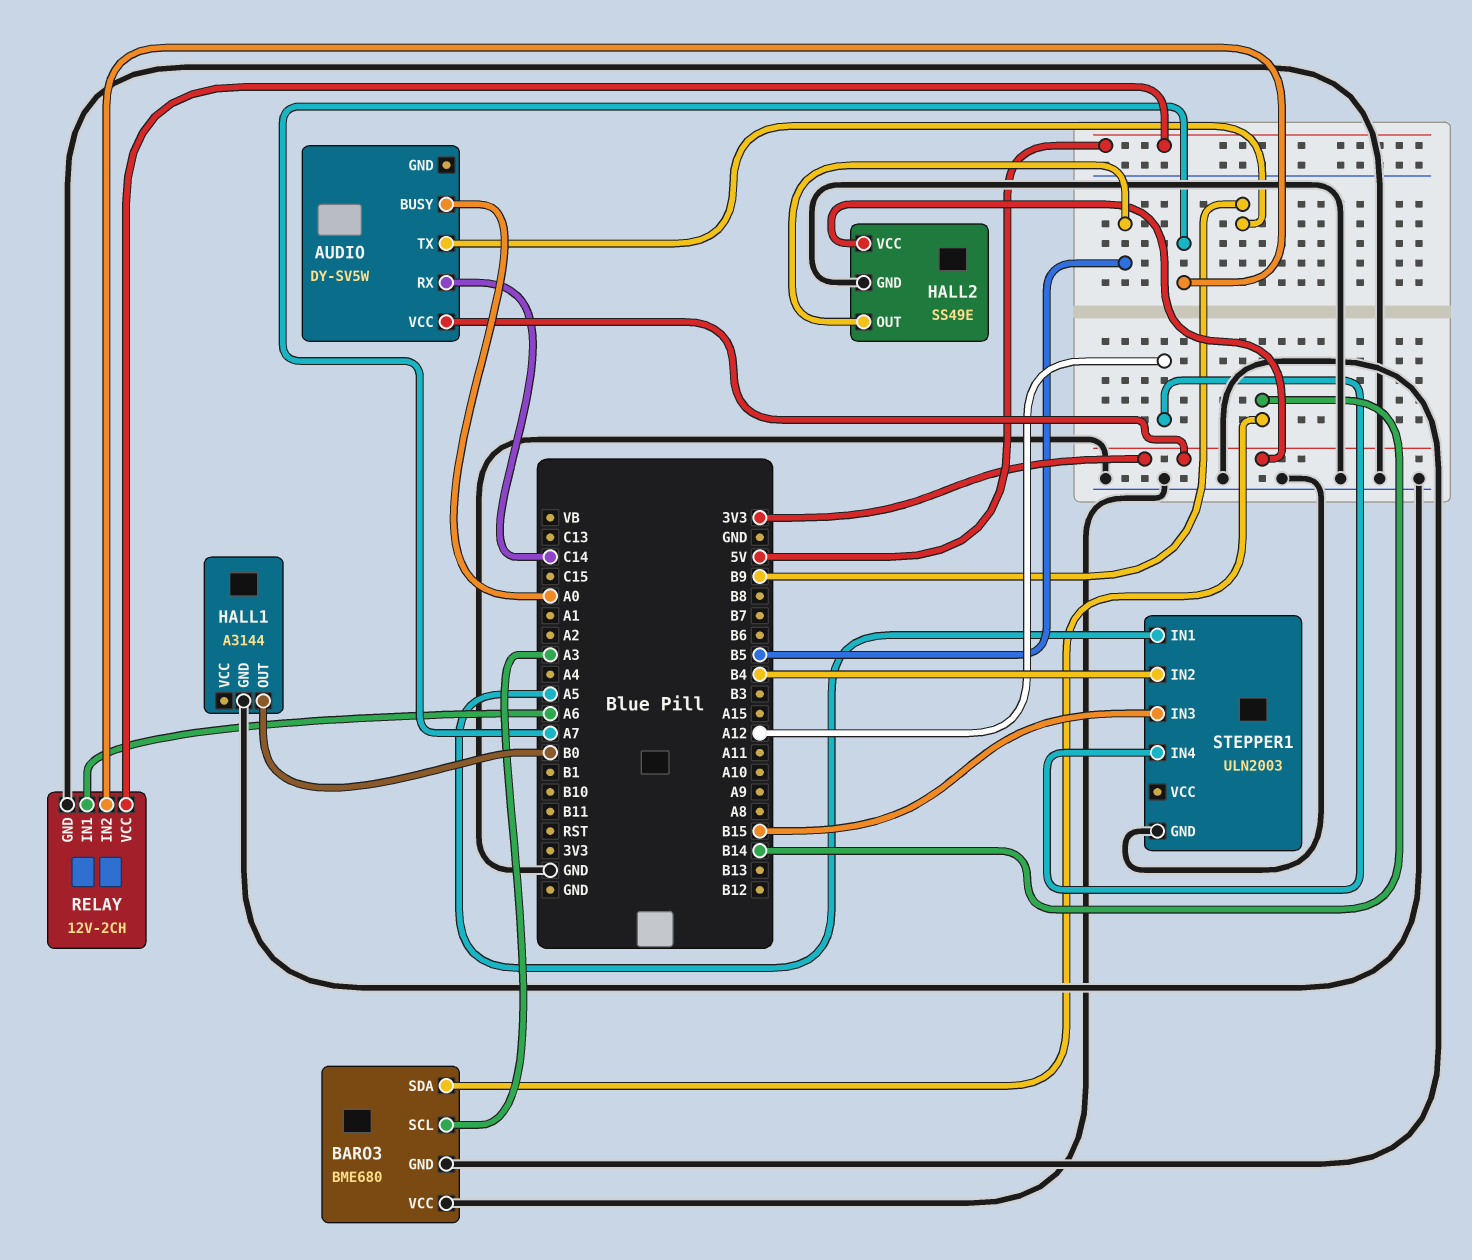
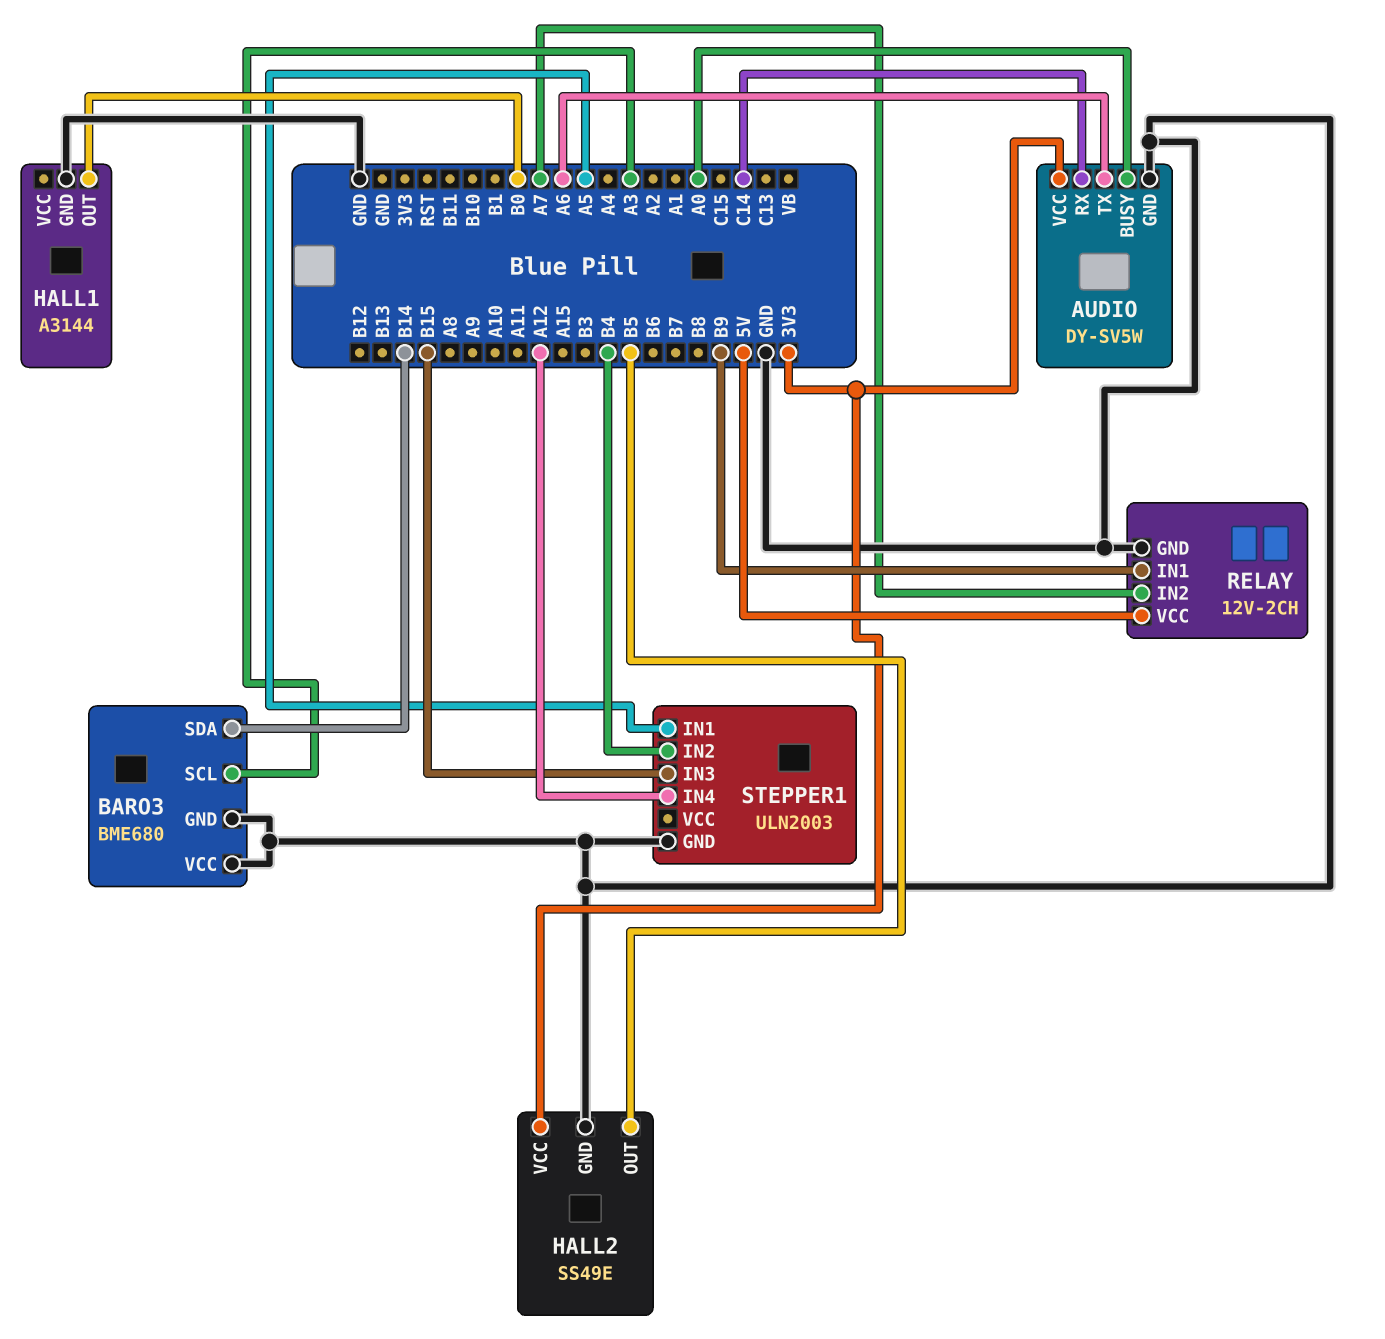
AUDIO pin GND: none -> GND
AUDIO pin TX: B9 -> A6
RELAY pin IN1: A6 -> B9

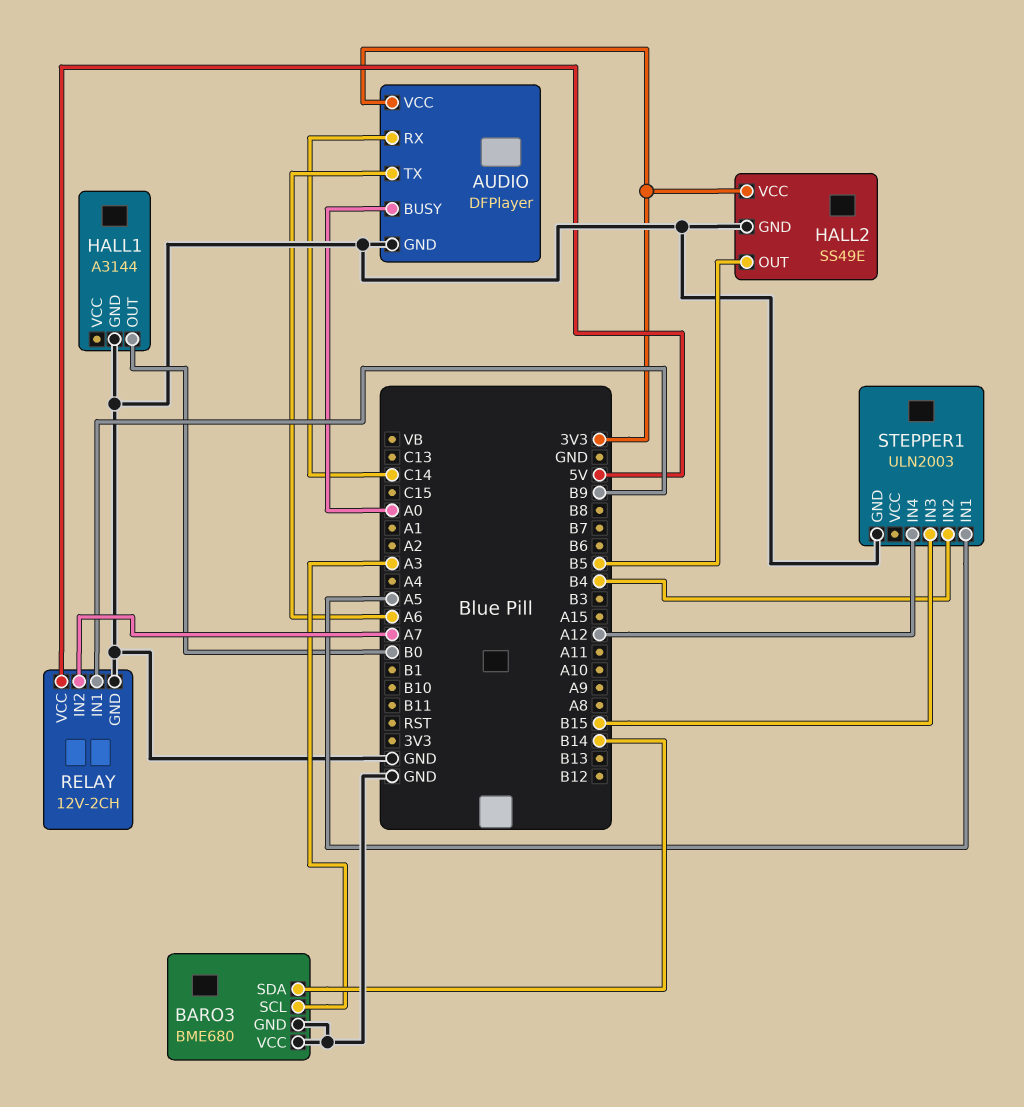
AUDIO: DY-SV5W -> DFPlayer

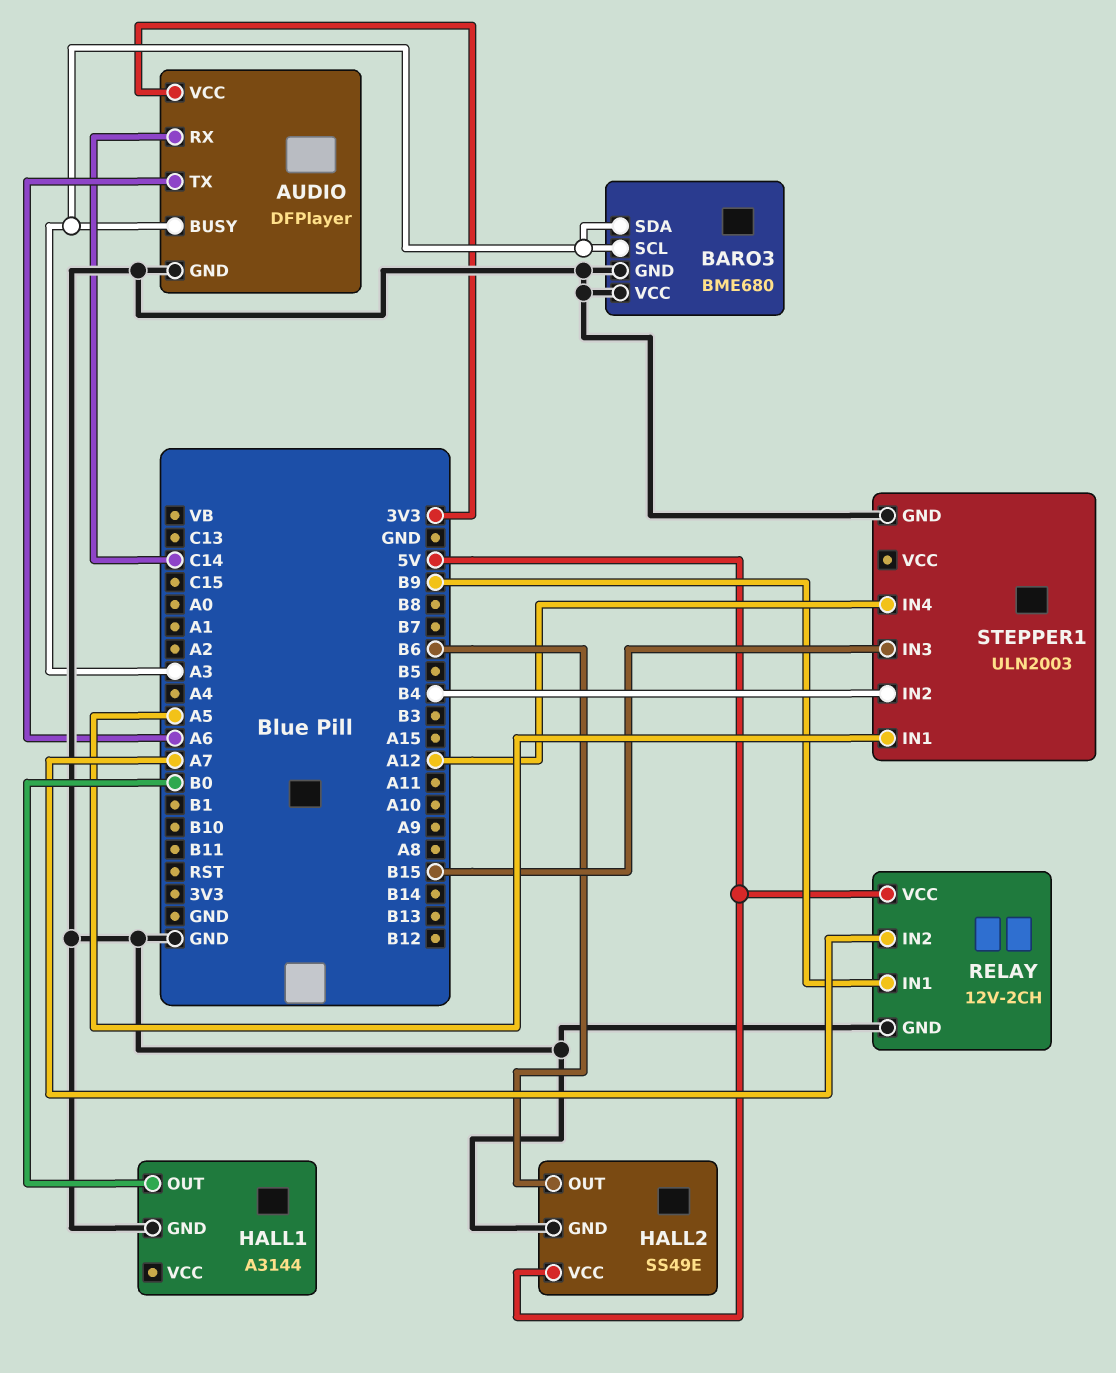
AUDIO pin BUSY: A0 -> A3
BARO3 pin SDA: B14 -> A3
HALL2 pin OUT: B5 -> B6
HALL2 pin VCC: 3V3 -> 5V

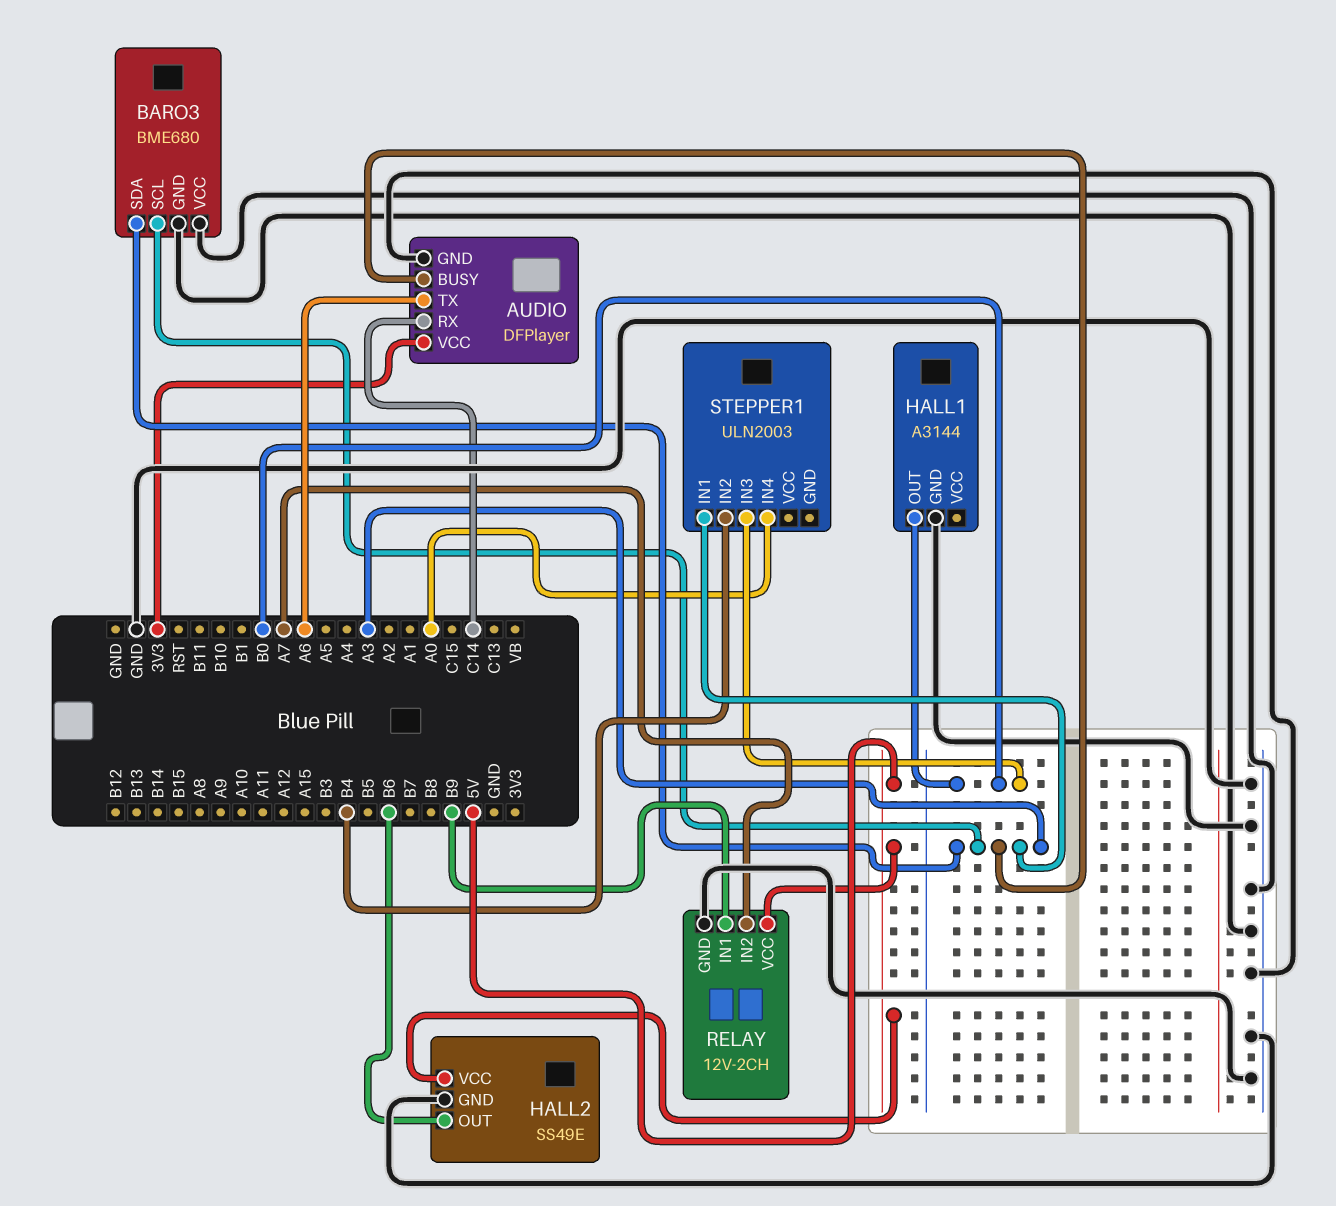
STEPPER1 pin GND: GND -> none
STEPPER1 pin IN1: A5 -> A3
STEPPER1 pin IN3: B15 -> B0
STEPPER1 pin IN4: A12 -> A0

